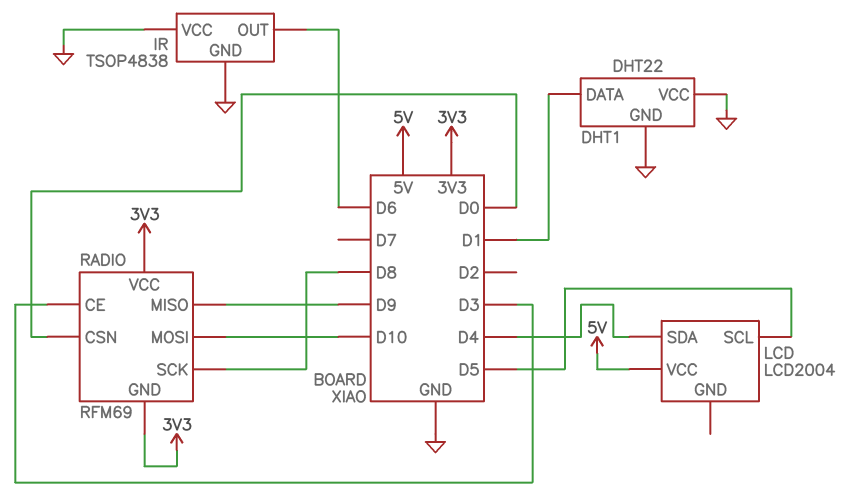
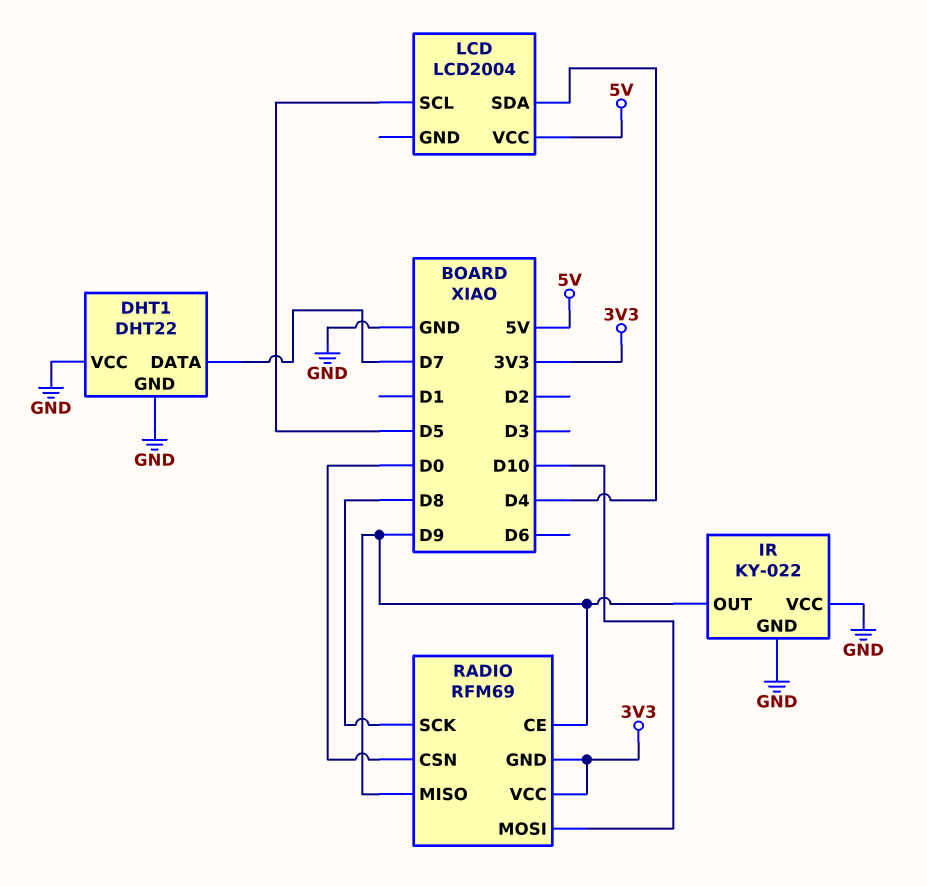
DHT1 pin DATA: D1 -> D7
IR: TSOP4838 -> KY-022
IR pin OUT: D6 -> D9
RADIO pin CE: D3 -> D9

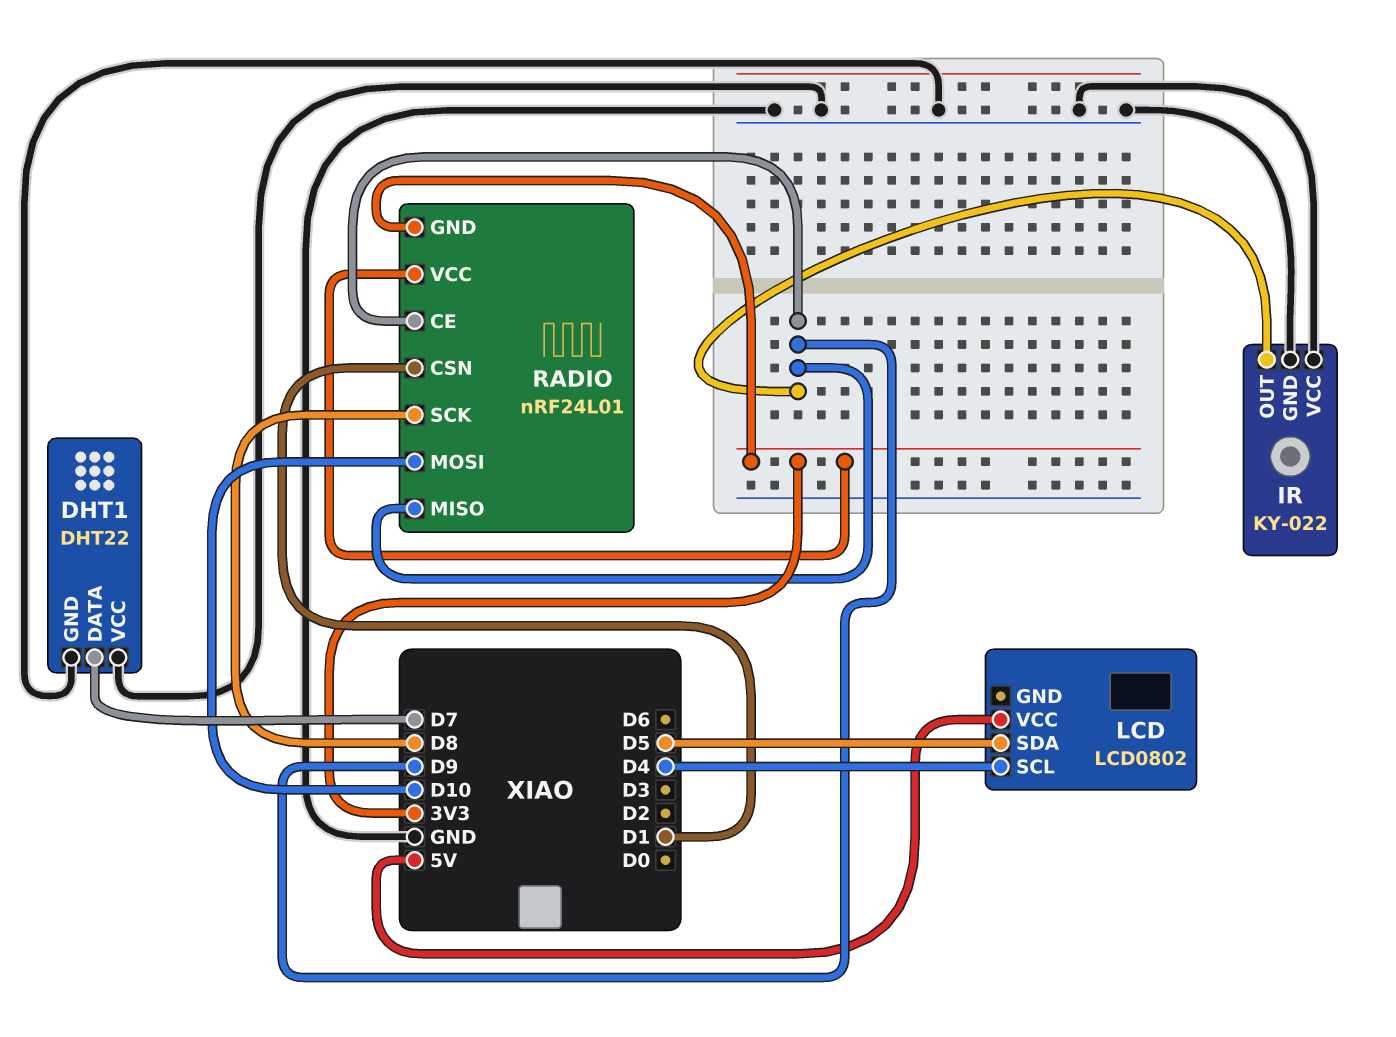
LCD: LCD2004 -> LCD0802
LCD pin SCL: D5 -> D4
LCD pin SDA: D4 -> D5
RADIO: RFM69 -> nRF24L01
RADIO pin CSN: D0 -> D1

